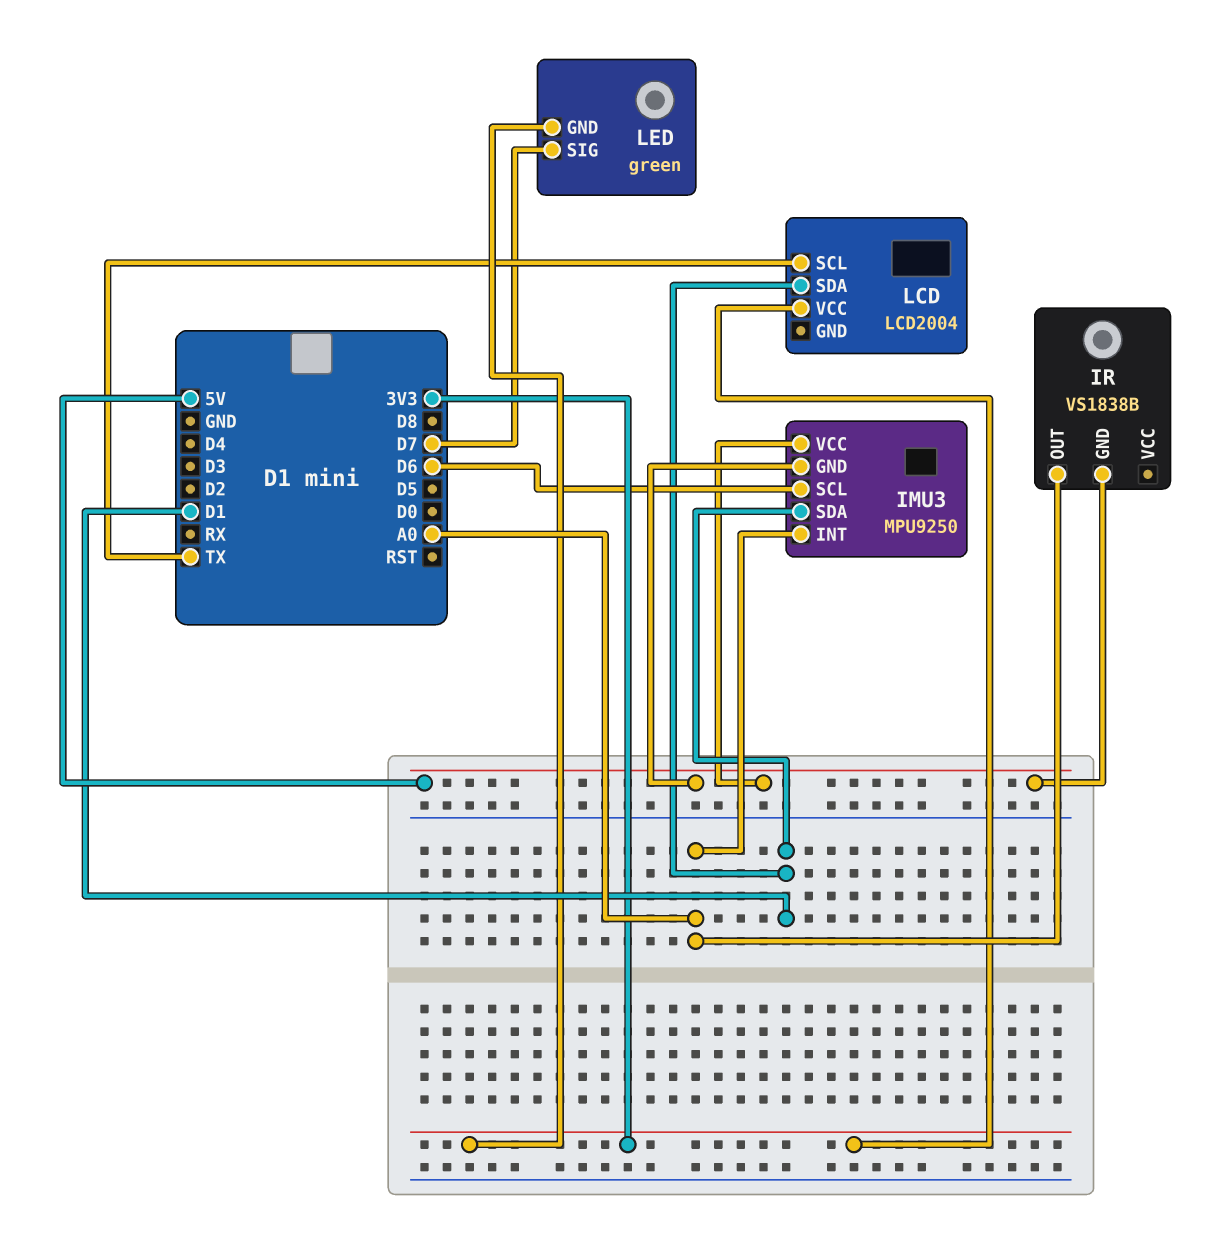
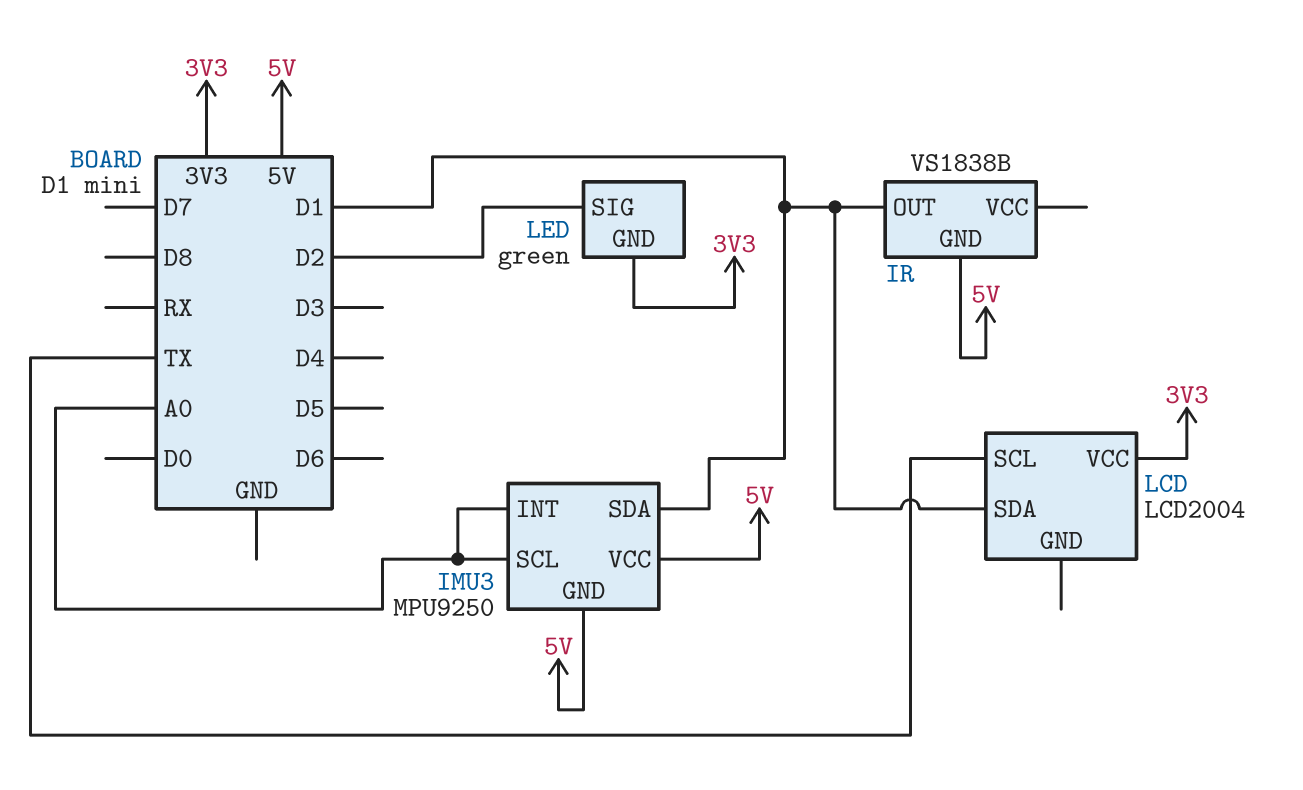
IMU3 pin SCL: D6 -> A0
IR pin OUT: A0 -> D1
LED pin SIG: D7 -> D2

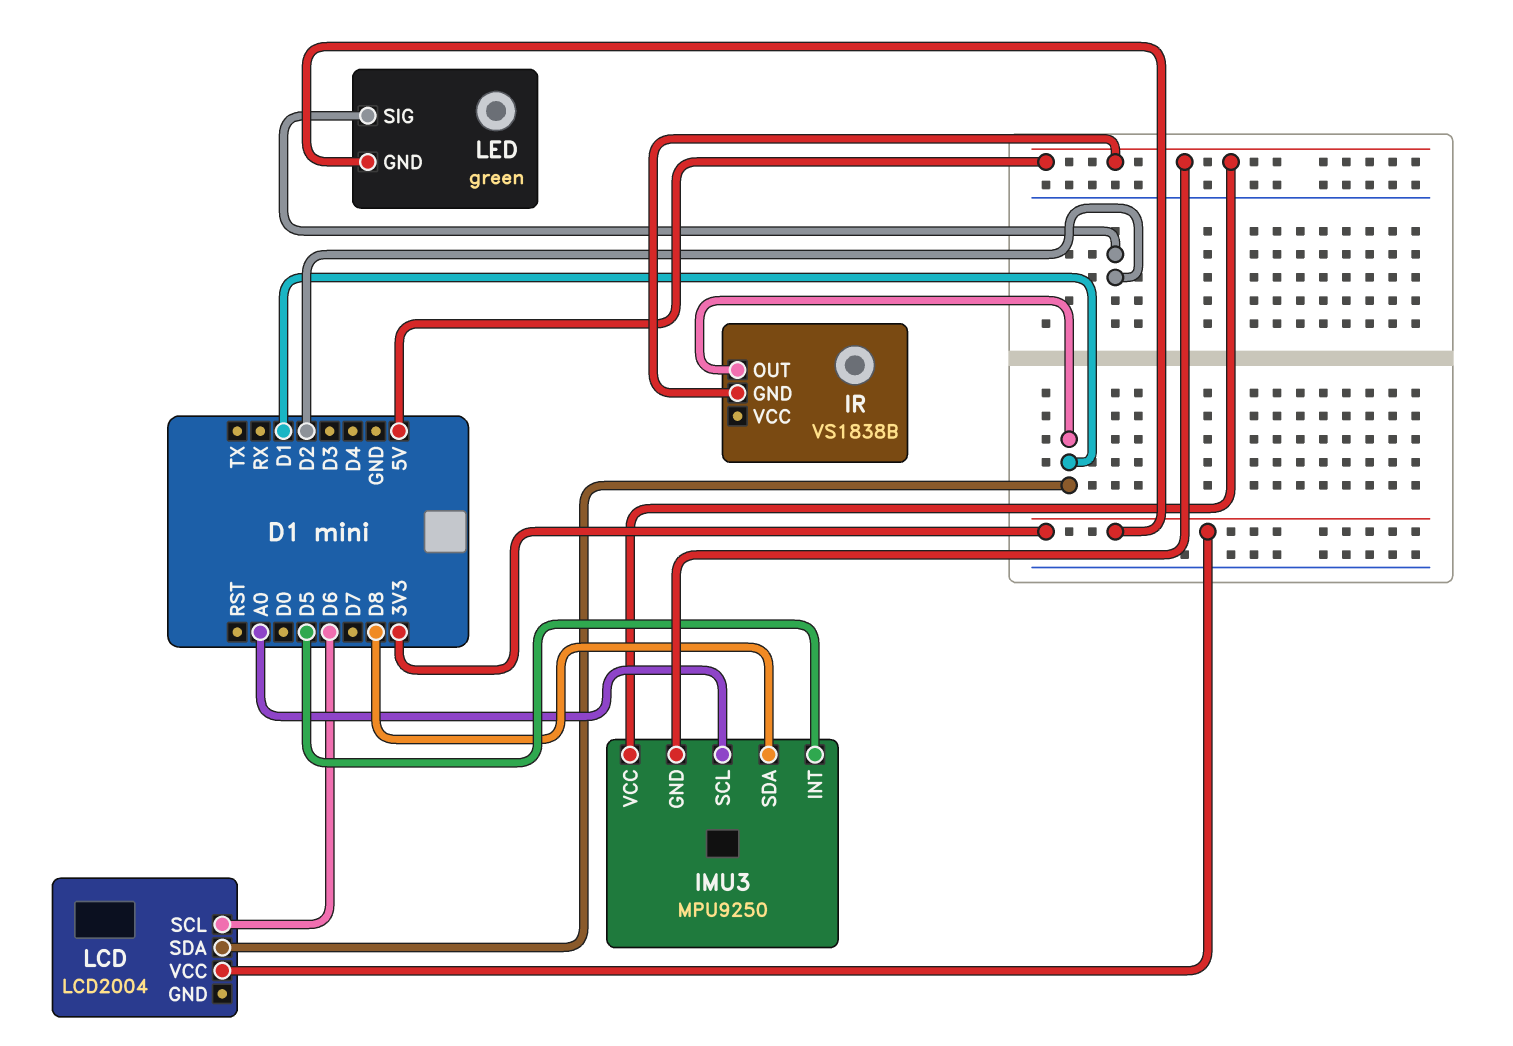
IMU3 pin INT: A0 -> D5
IMU3 pin SDA: D1 -> D8
LCD pin SCL: TX -> D6

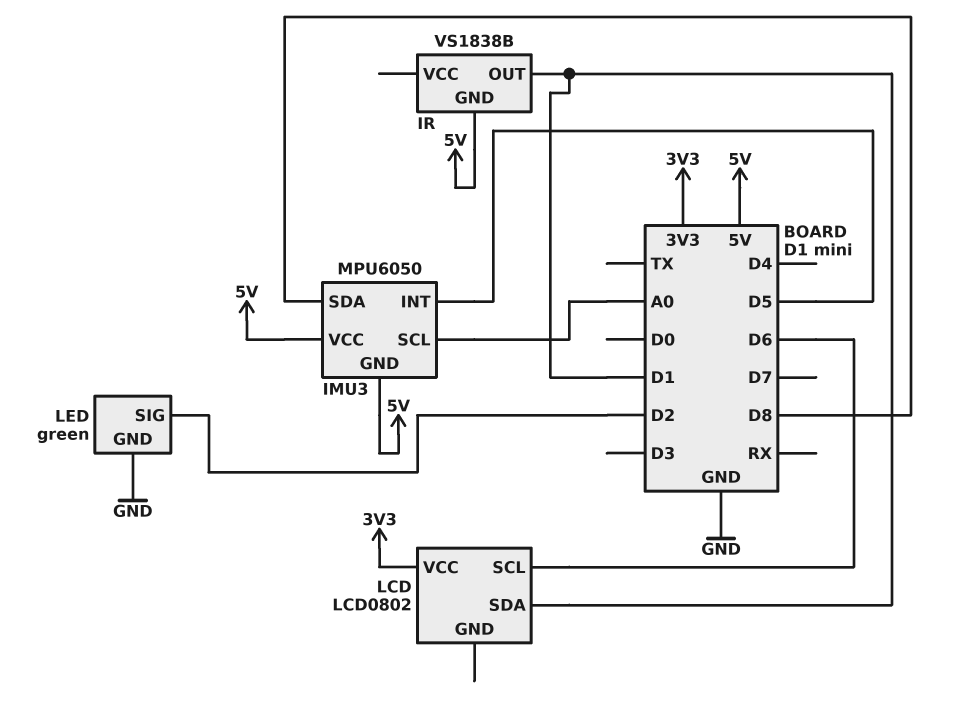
IMU3: MPU9250 -> MPU6050
LCD: LCD2004 -> LCD0802
LED pin GND: 3V3 -> GND

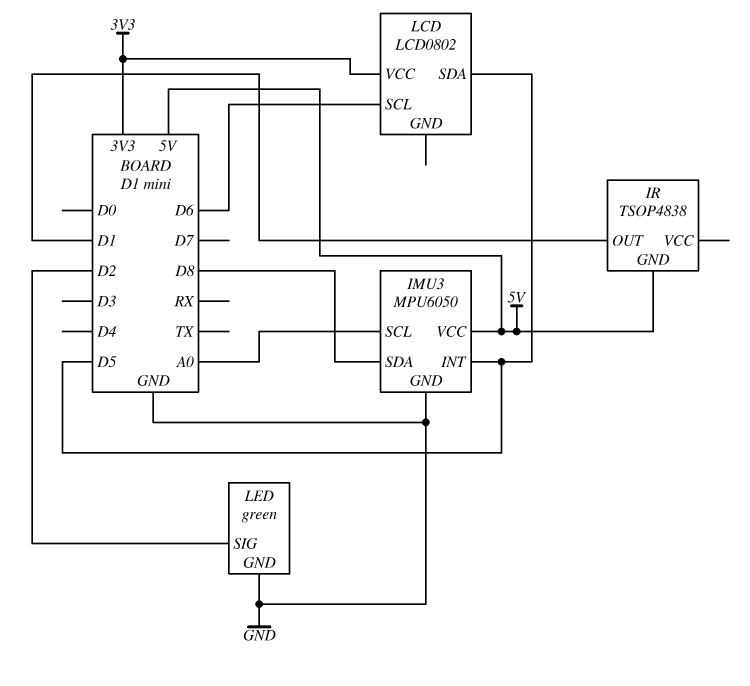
IMU3 pin GND: 5V -> GND
IR: VS1838B -> TSOP4838
LCD pin SDA: D1 -> D5

